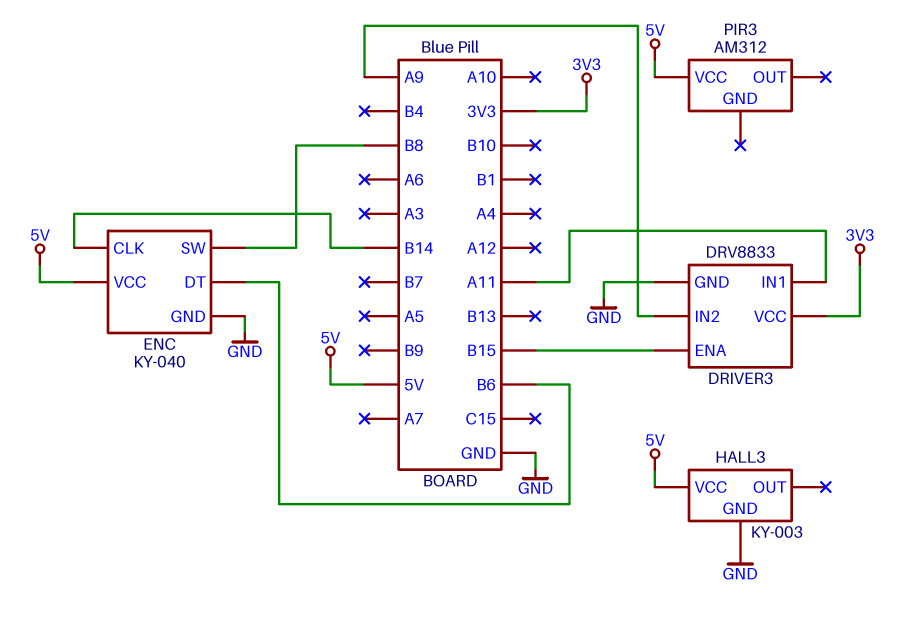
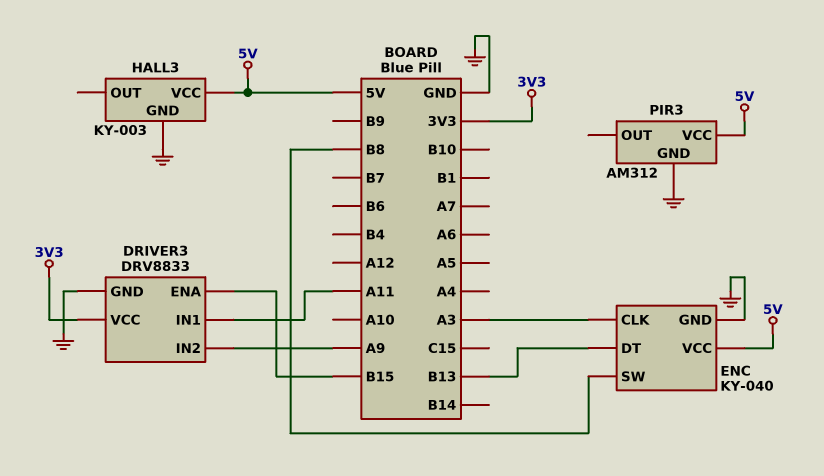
ENC pin CLK: B14 -> A3
ENC pin DT: B6 -> B13
PIR3 pin GND: none -> GND

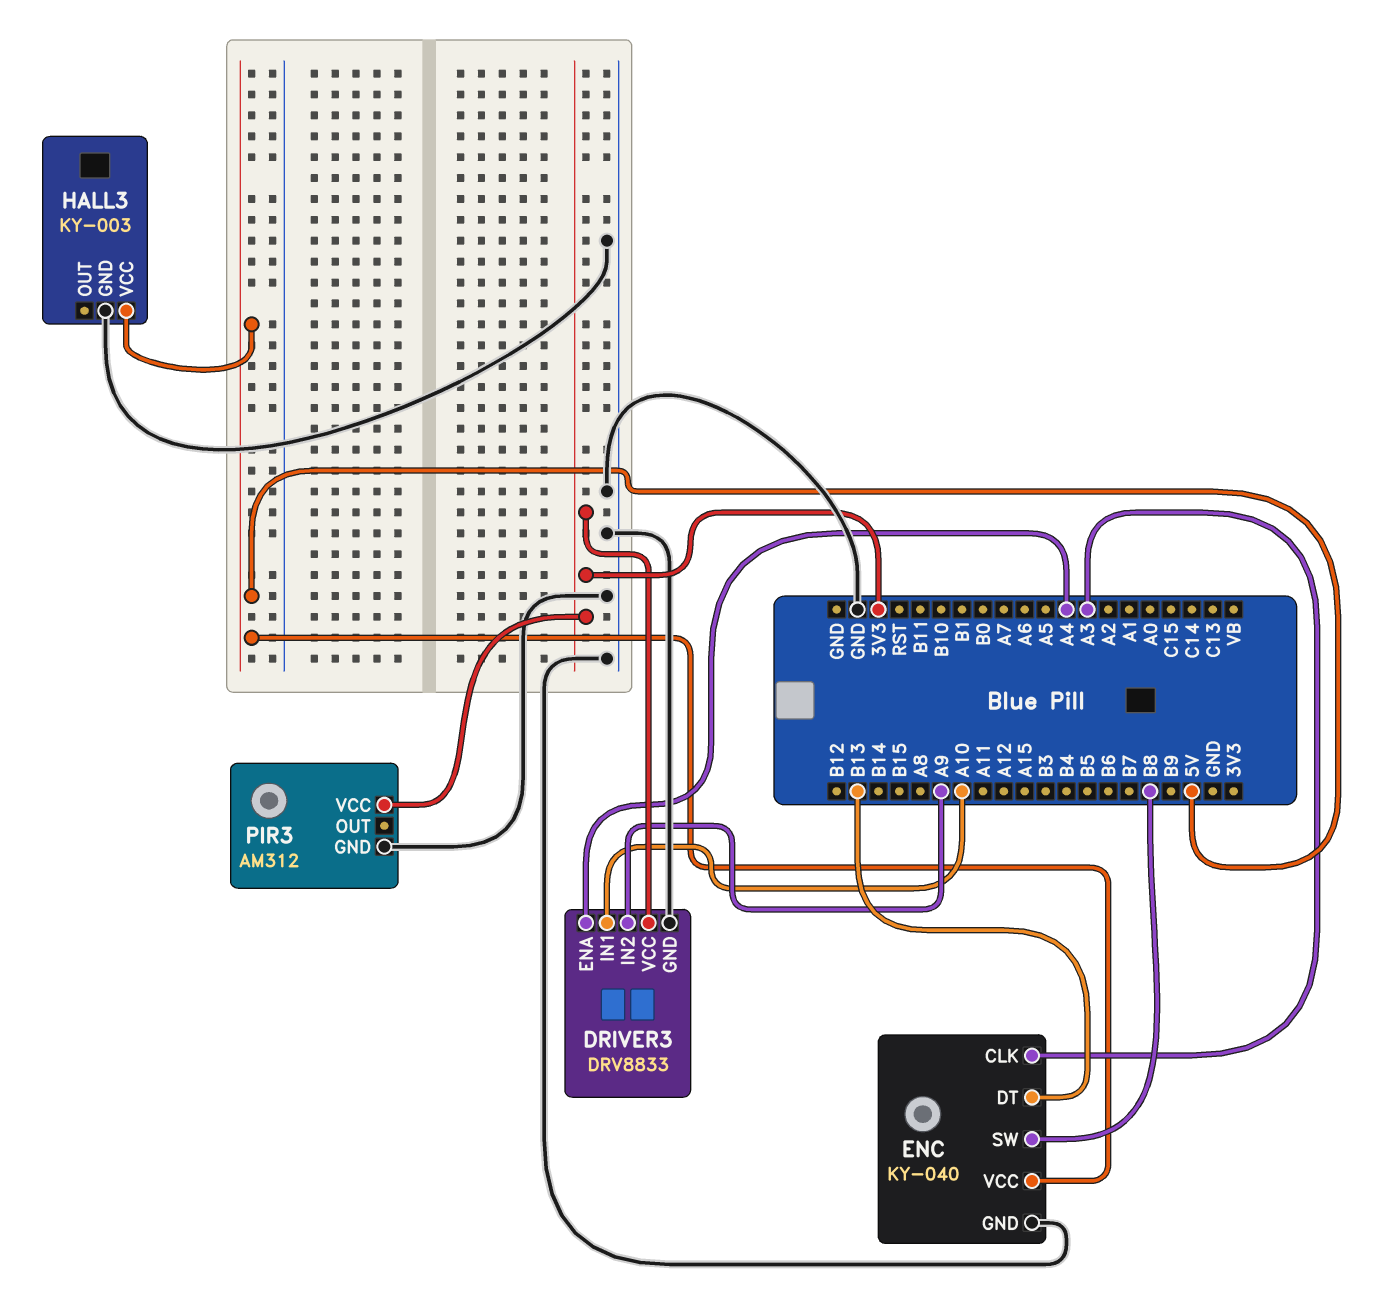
DRIVER3 pin ENA: B15 -> A4
DRIVER3 pin IN1: A11 -> A10
PIR3 pin VCC: 5V -> 3V3

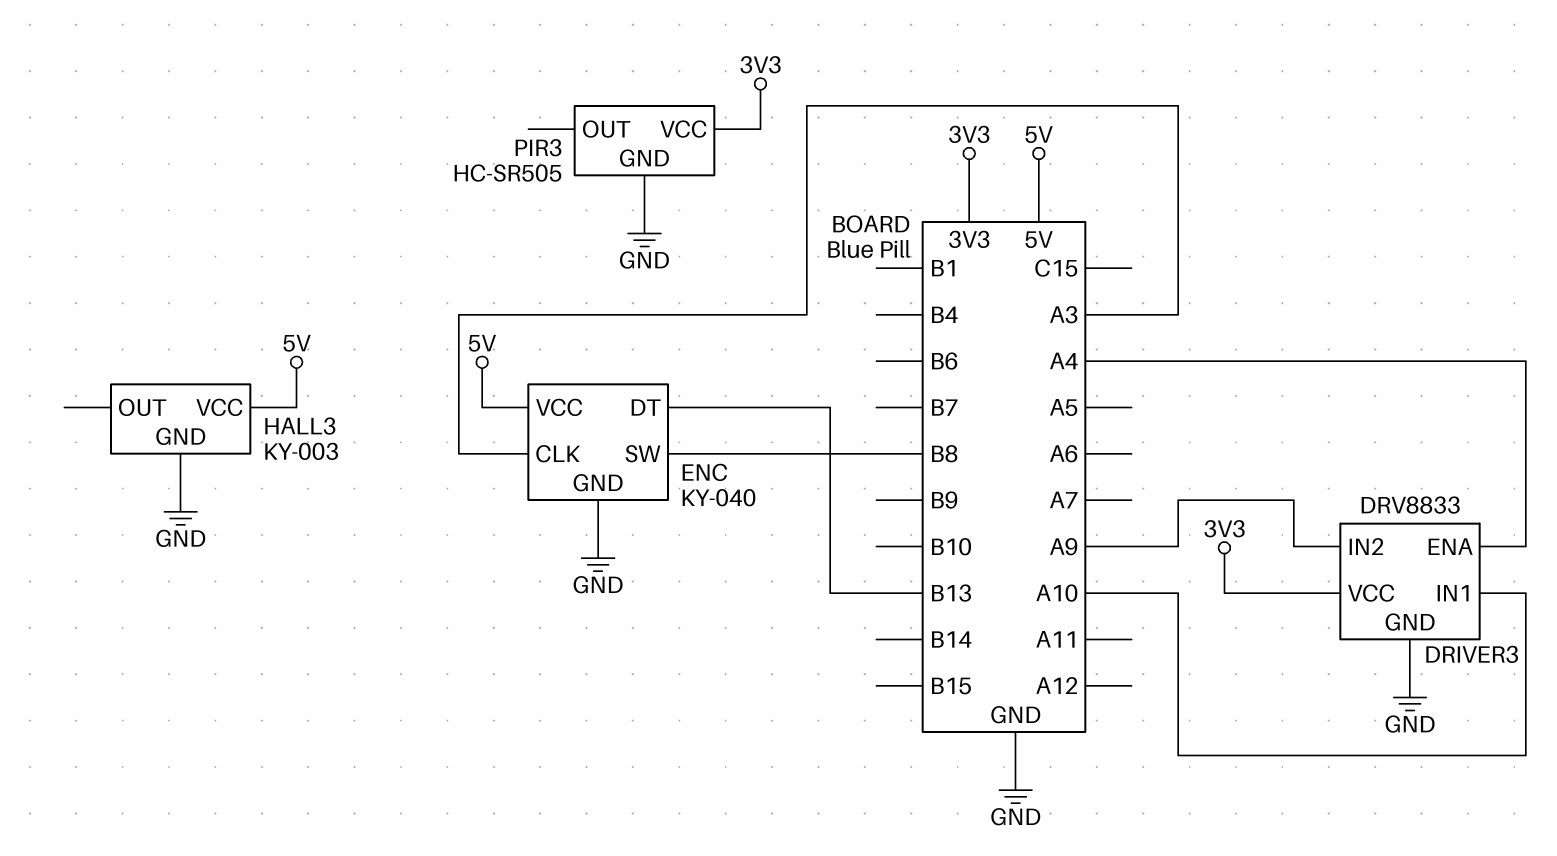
PIR3: AM312 -> HC-SR505

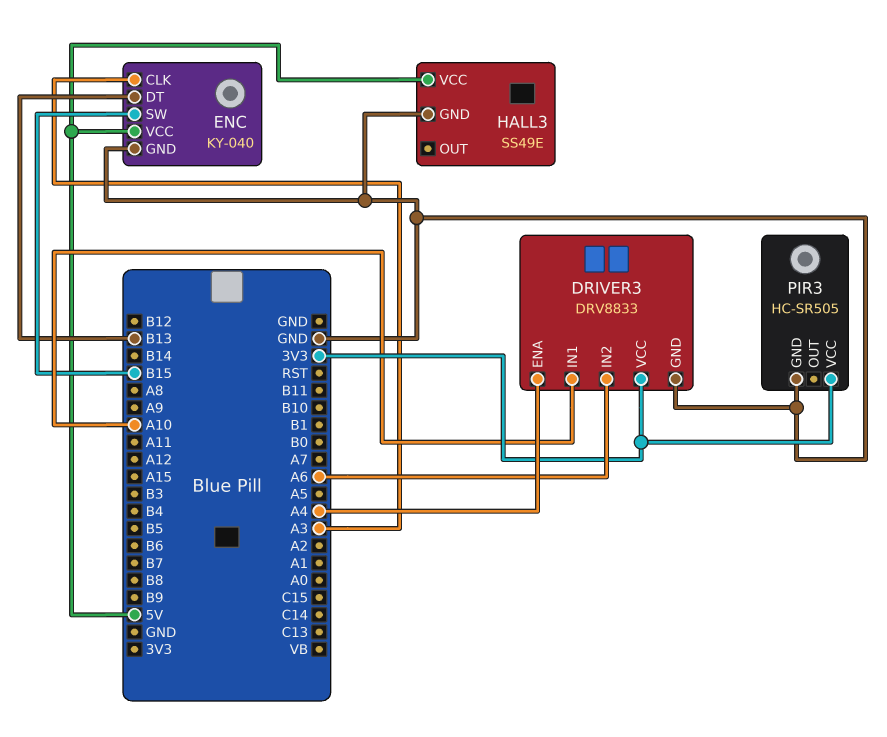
DRIVER3 pin IN2: A9 -> A6
ENC pin SW: B8 -> B15
HALL3: KY-003 -> SS49E

